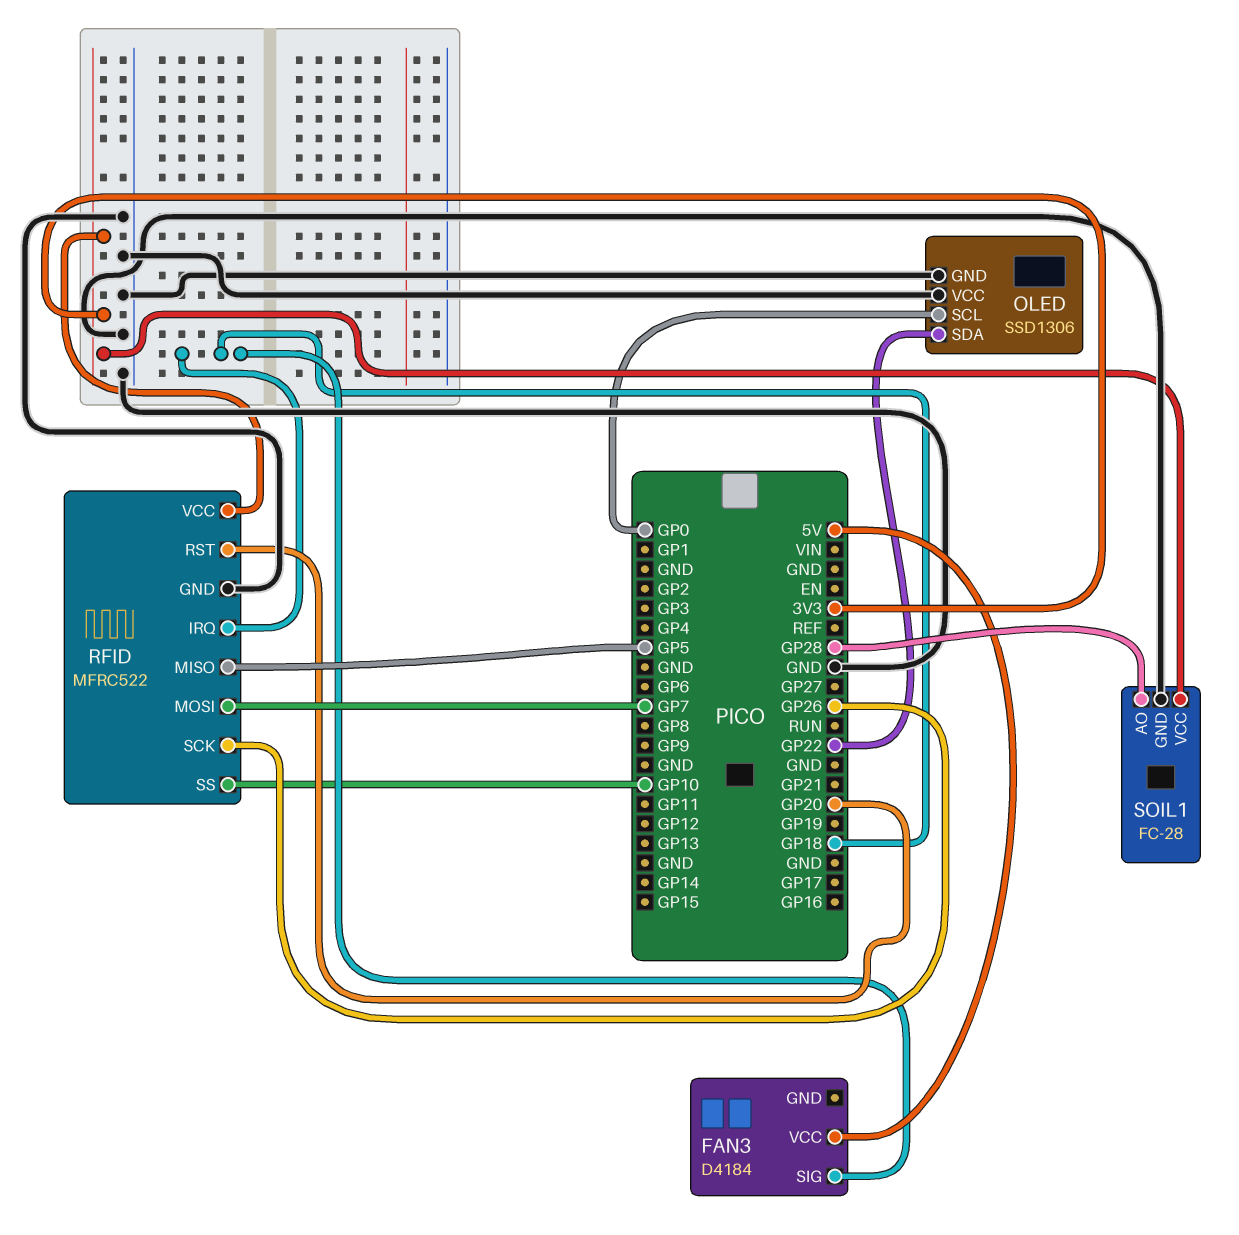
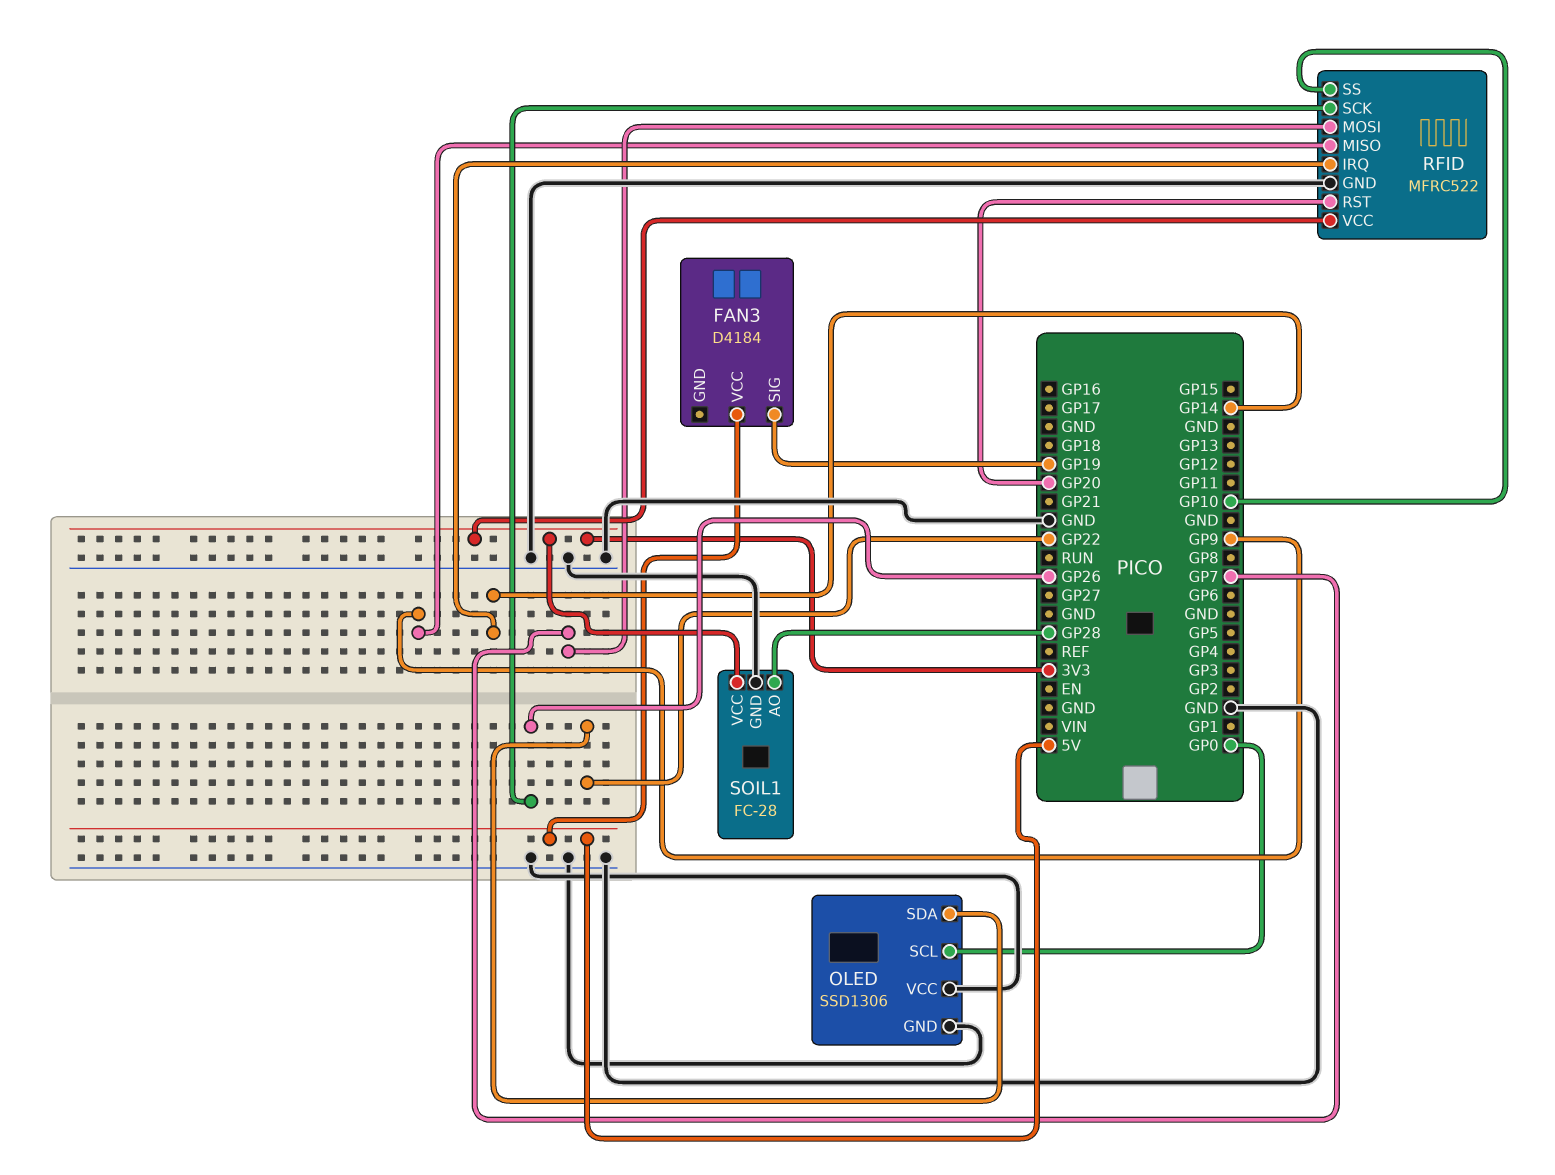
FAN3 pin SIG: GP18 -> GP19
RFID pin IRQ: GP18 -> GP14
RFID pin MISO: GP5 -> GP9

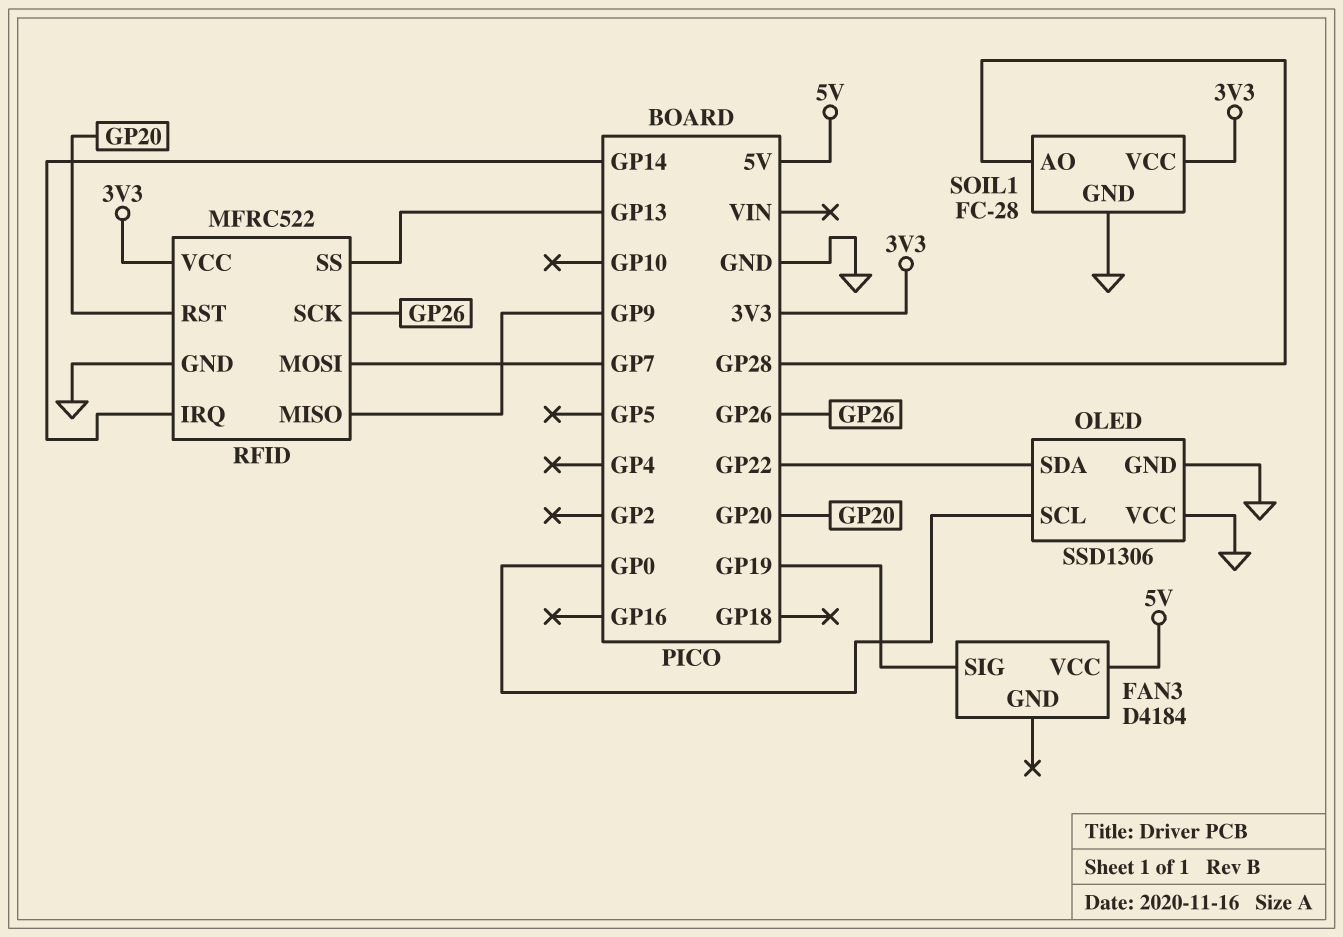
RFID pin SS: GP10 -> GP13

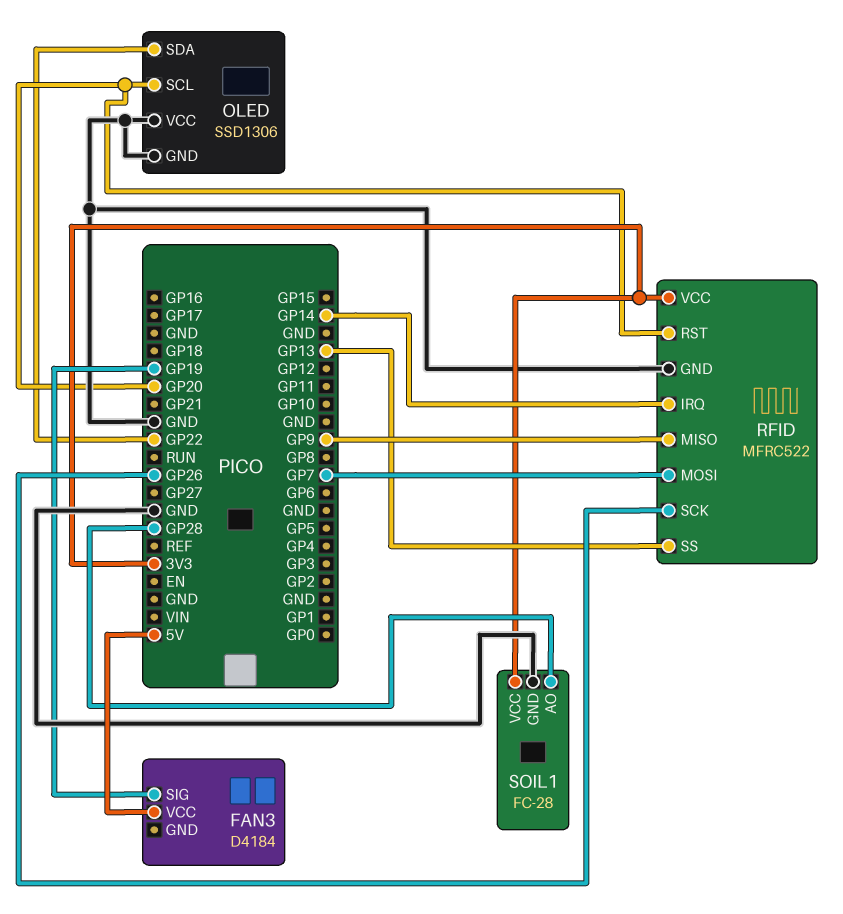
OLED pin SCL: GP0 -> GP20

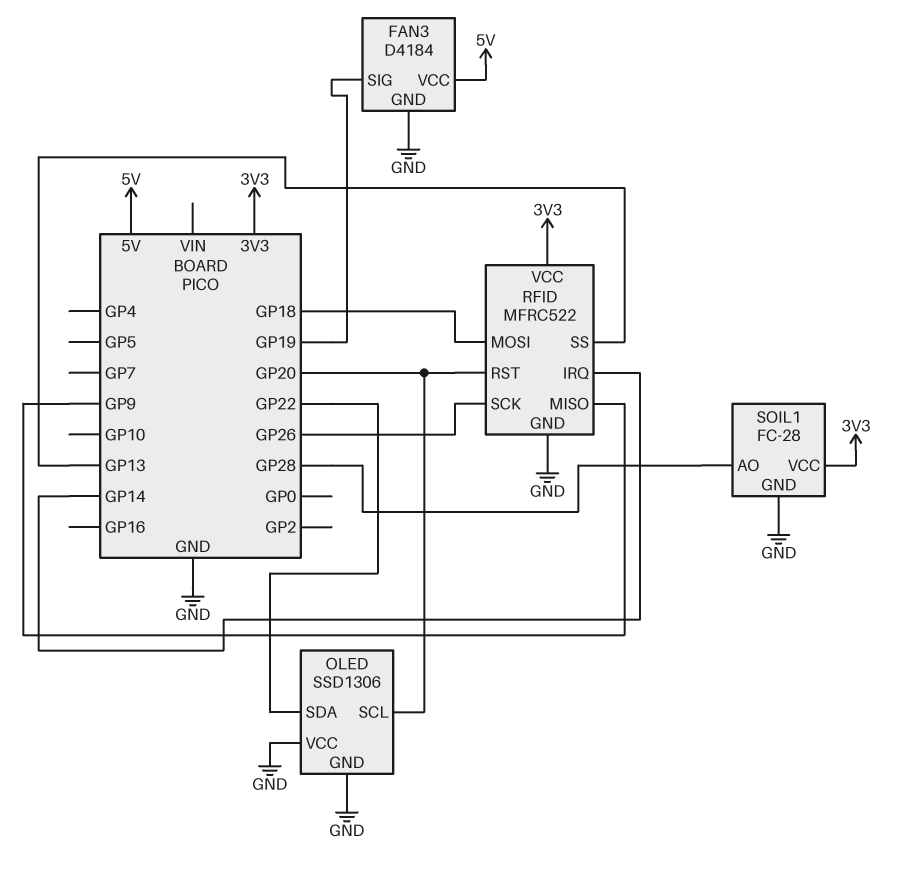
FAN3 pin GND: none -> GND
RFID pin MOSI: GP7 -> GP18

